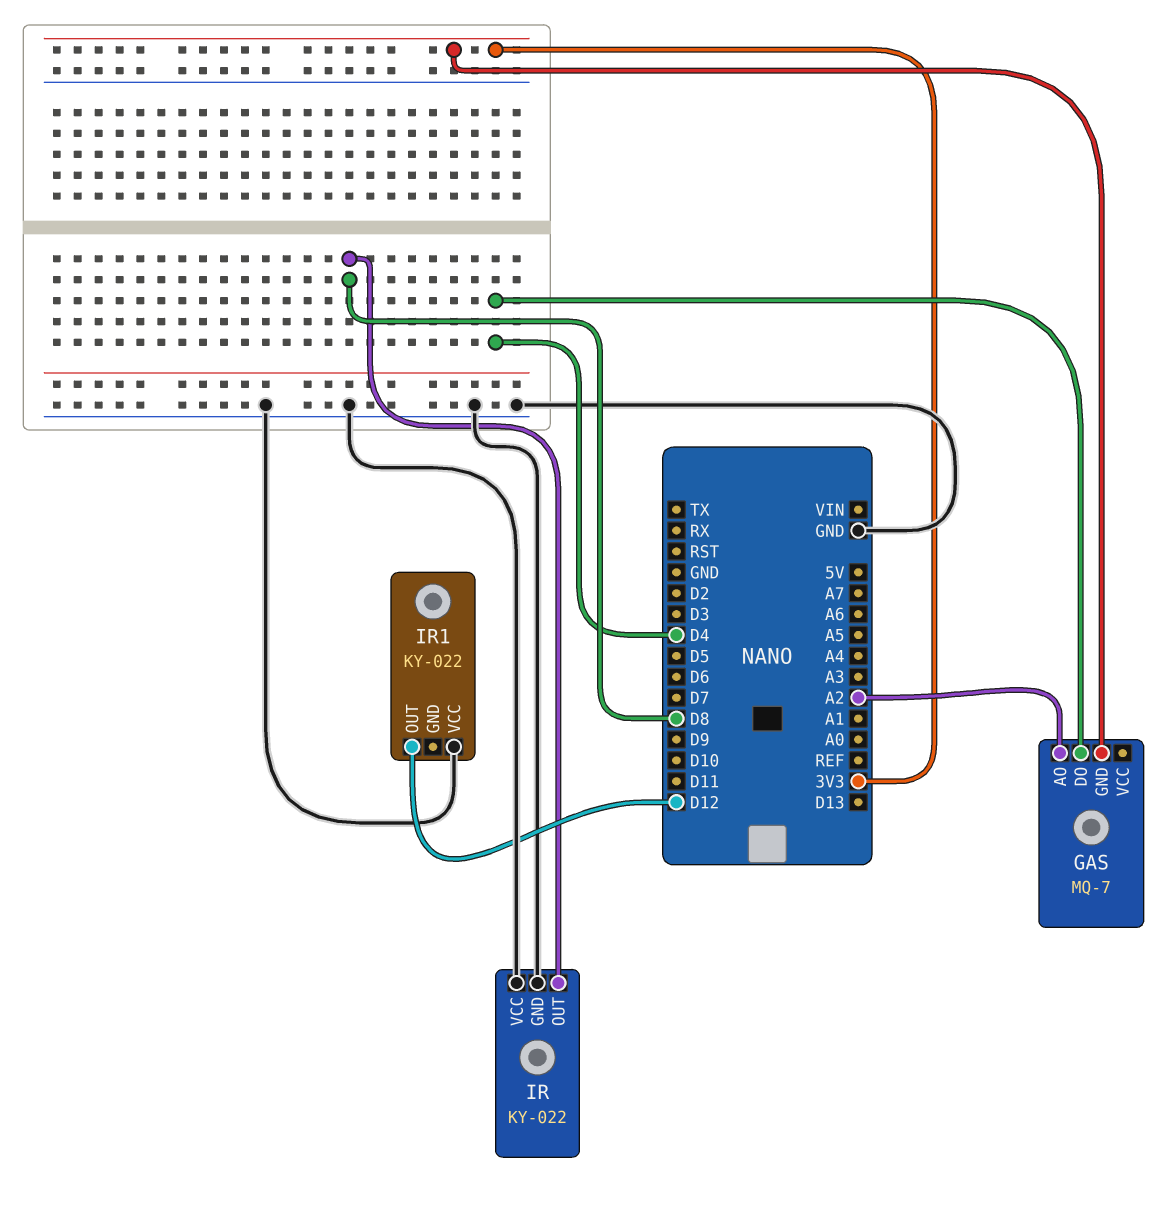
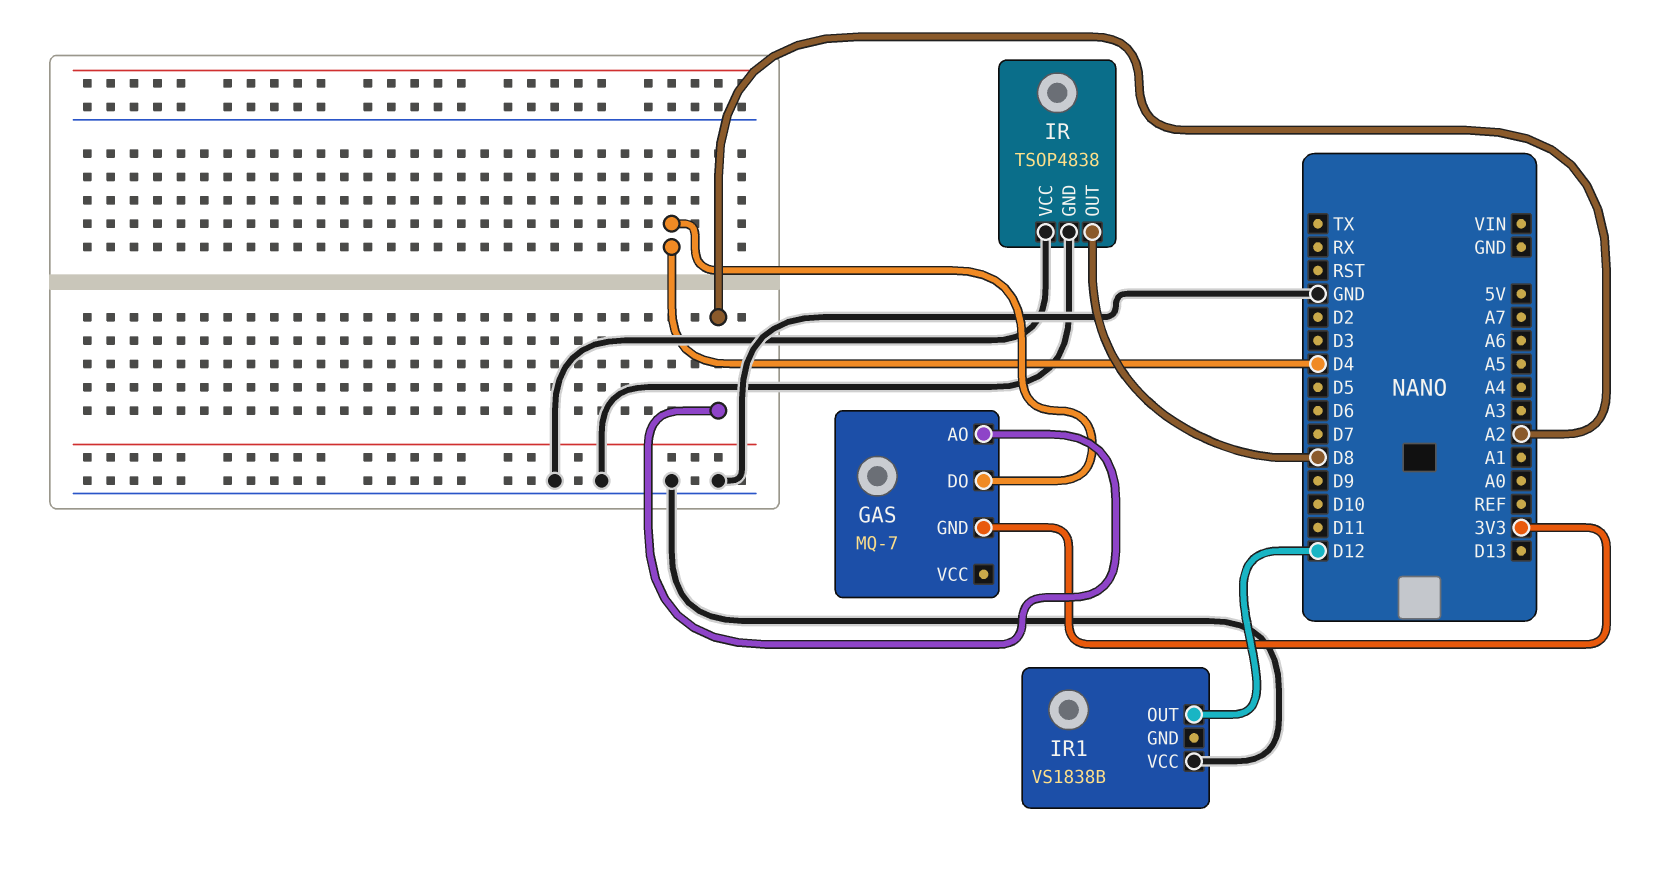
IR: KY-022 -> TSOP4838
IR1: KY-022 -> VS1838B

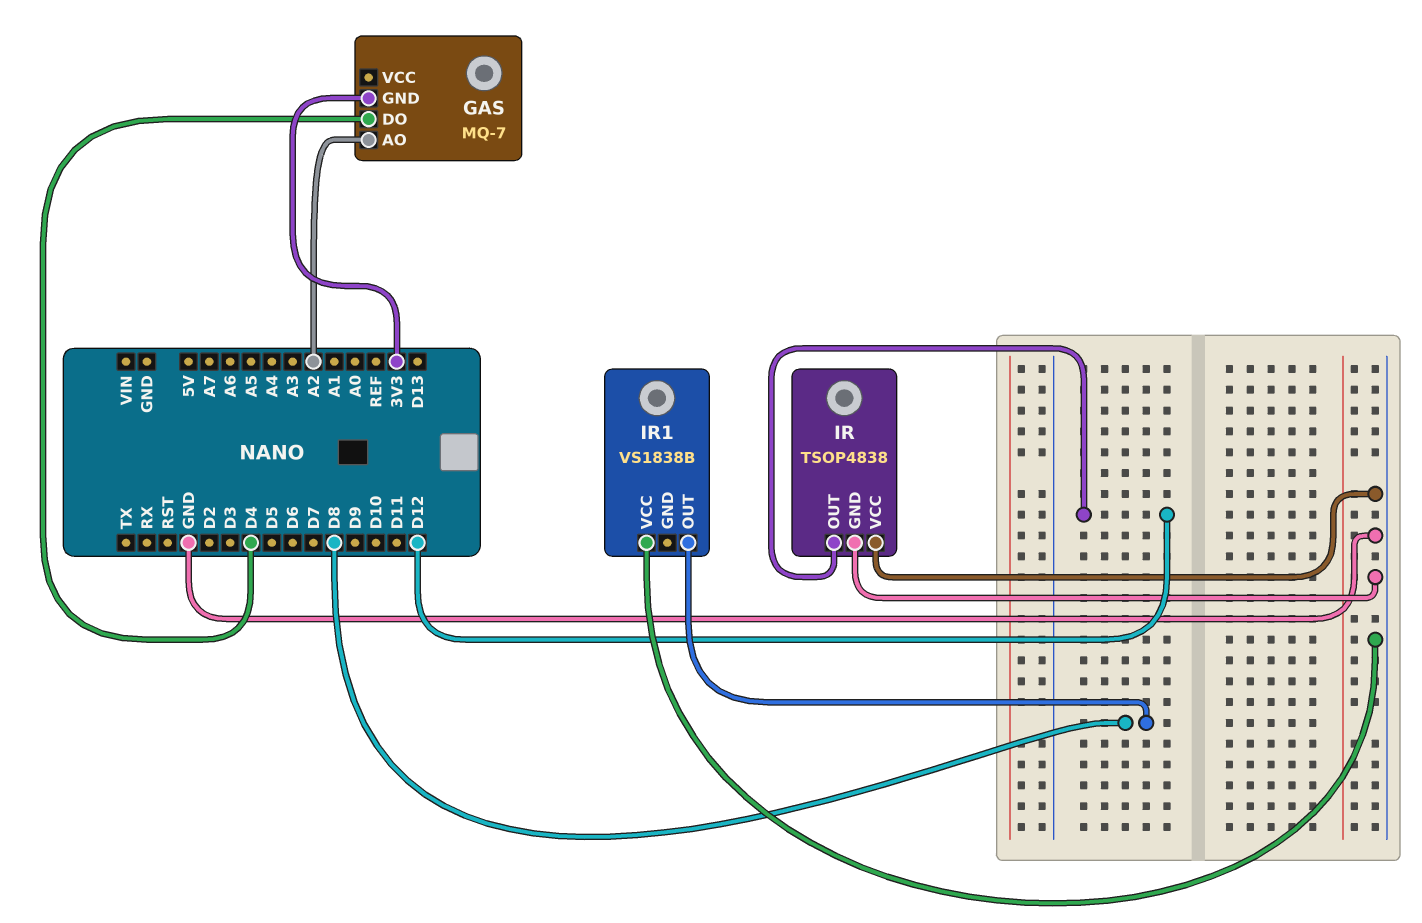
IR pin OUT: D8 -> D12
IR1 pin OUT: D12 -> D8

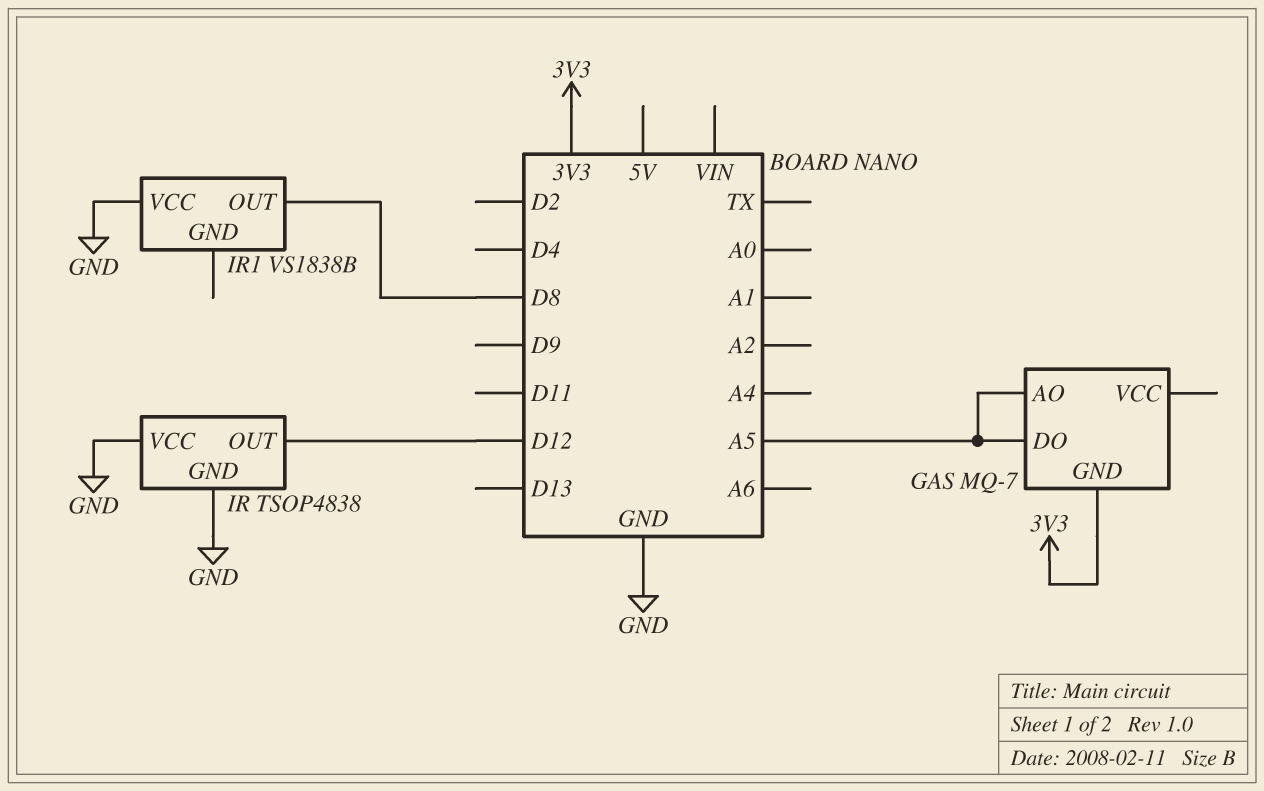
GAS pin AO: A2 -> A5
GAS pin DO: D4 -> A5

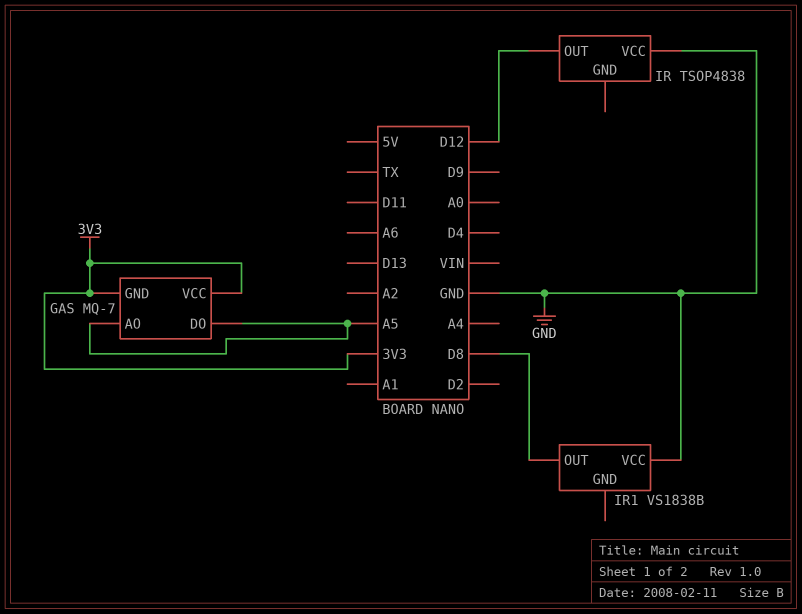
GAS pin VCC: none -> 3V3
IR pin GND: GND -> none

